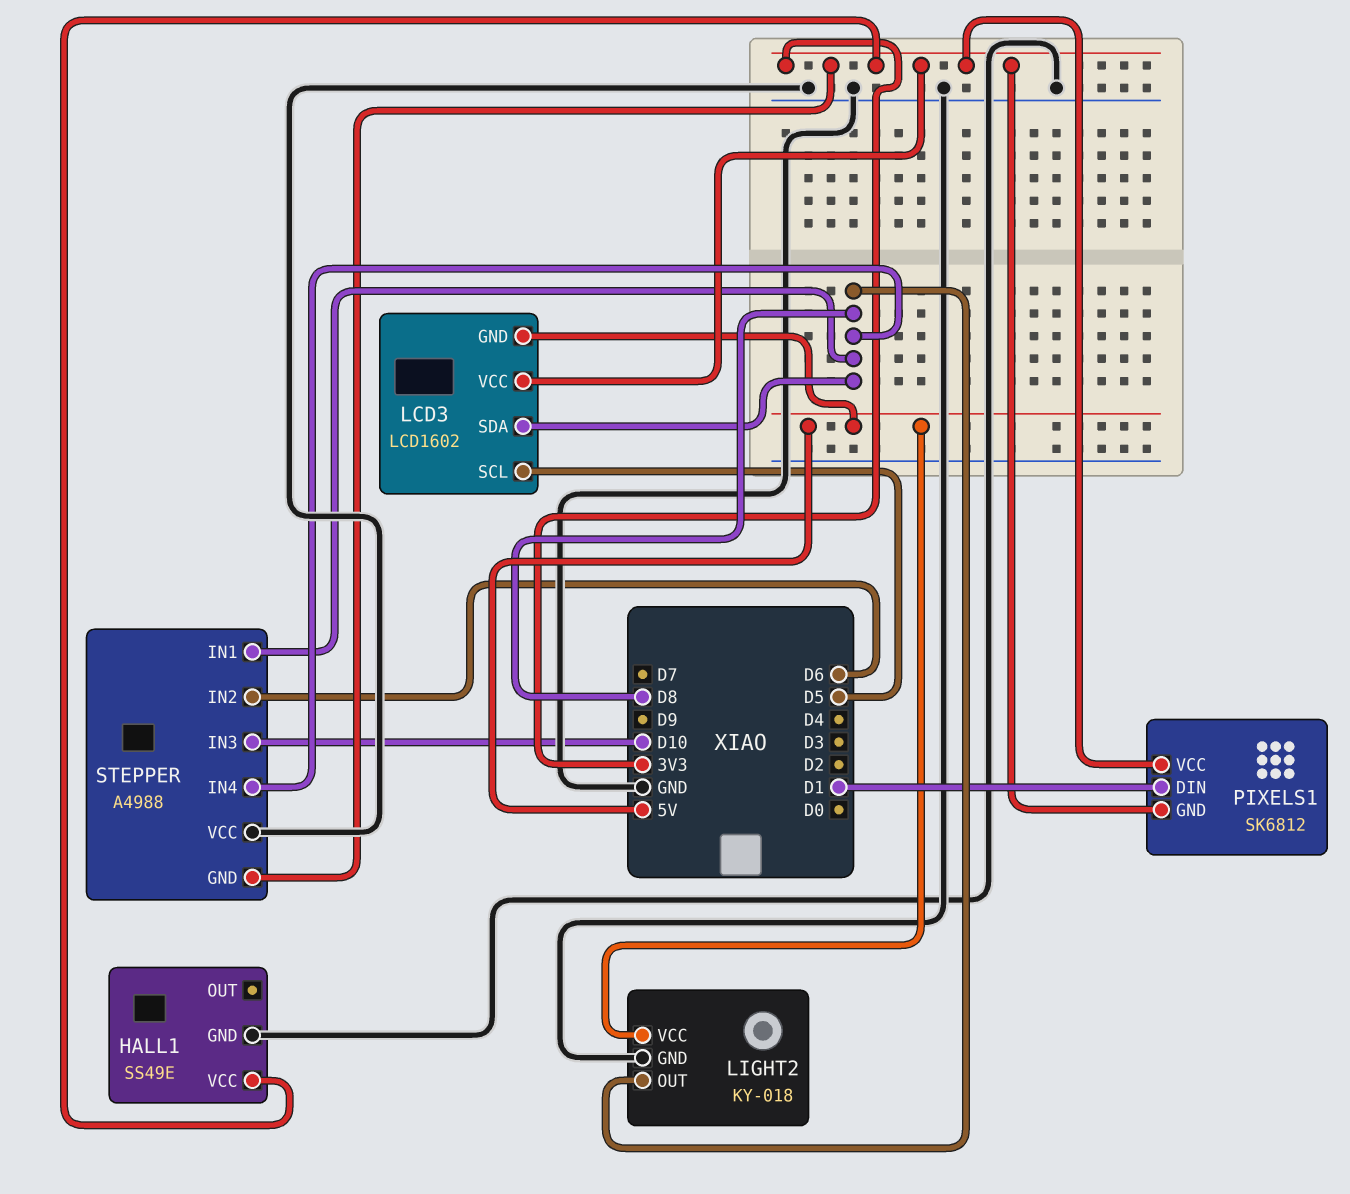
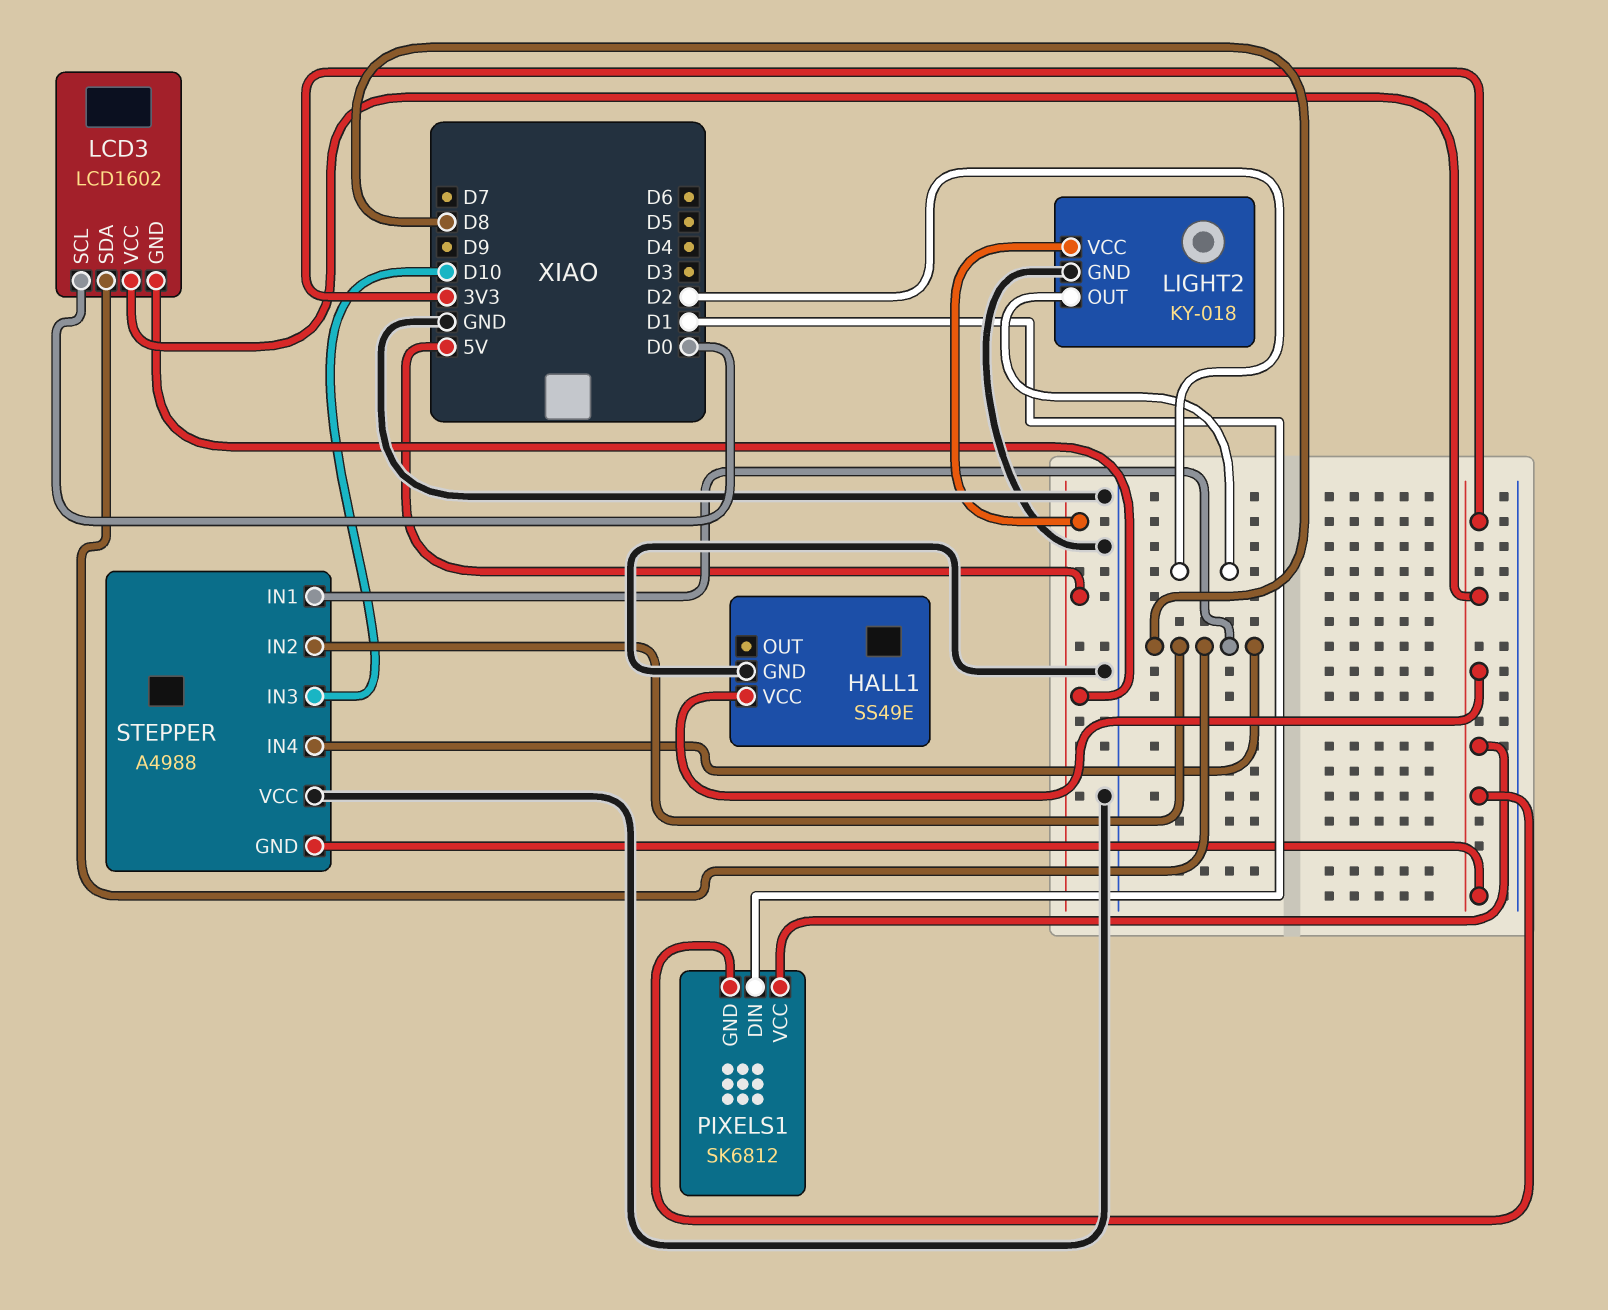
LCD3 pin SCL: D5 -> D0
LIGHT2 pin OUT: D8 -> D2
STEPPER pin IN2: D6 -> D8

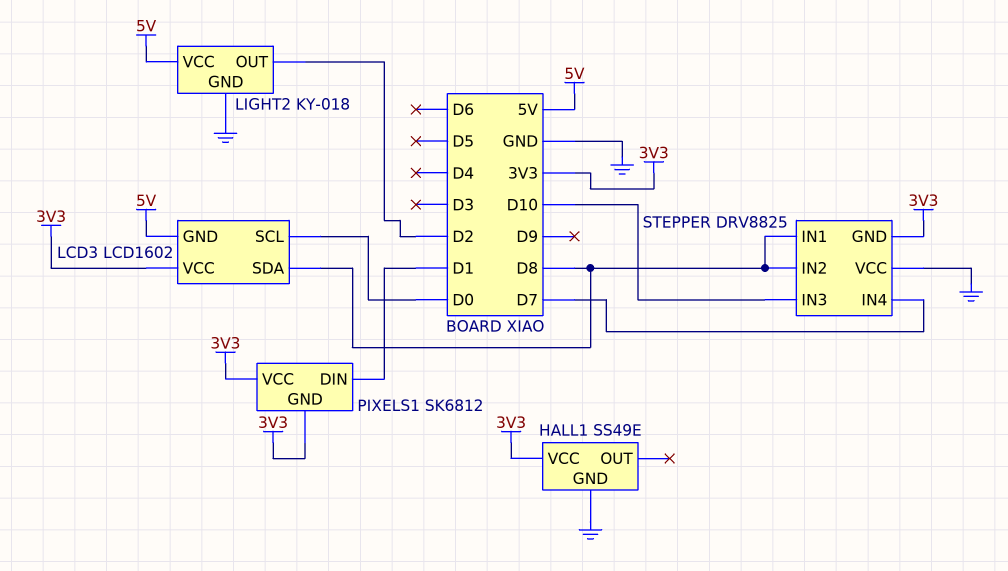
STEPPER: A4988 -> DRV8825
STEPPER pin IN4: D8 -> D7

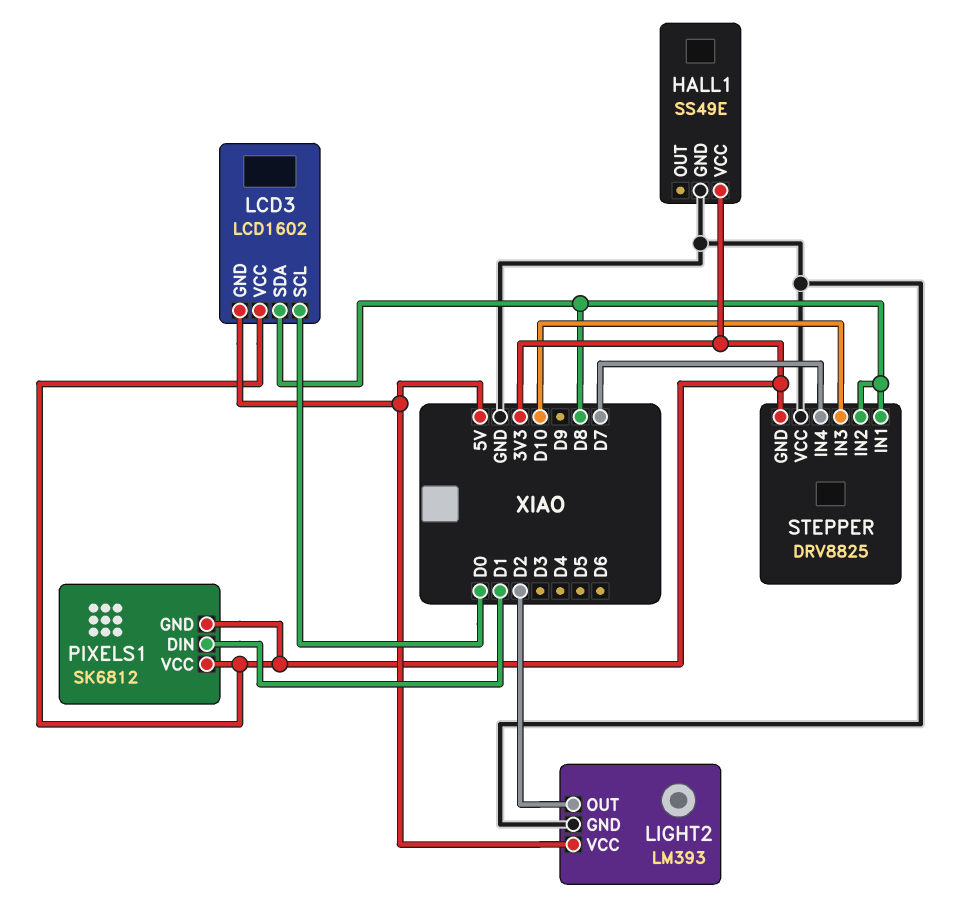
LIGHT2: KY-018 -> LM393

